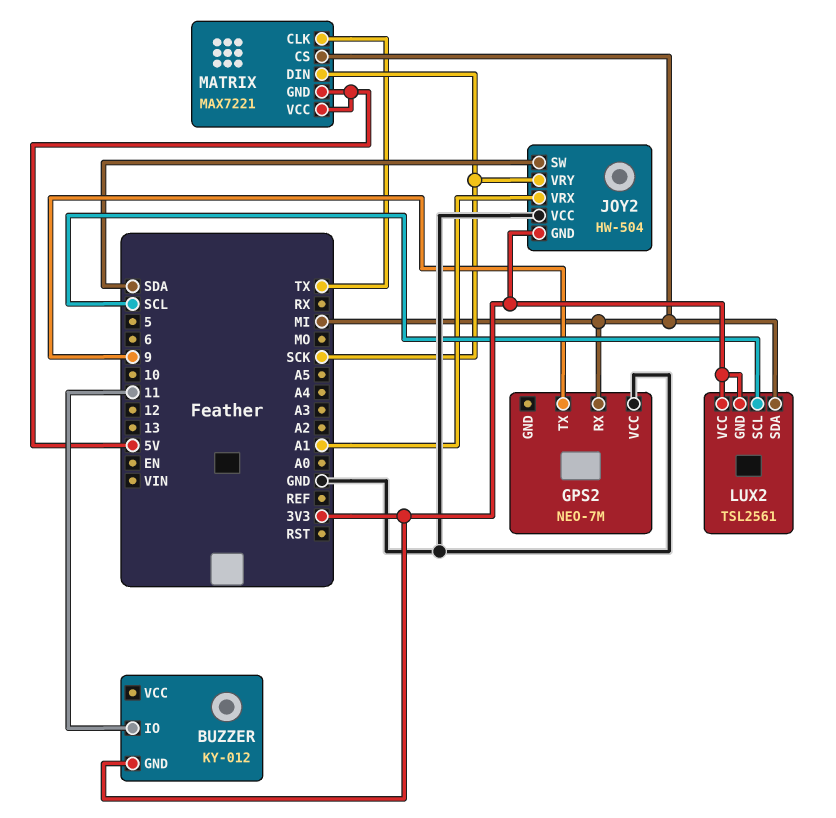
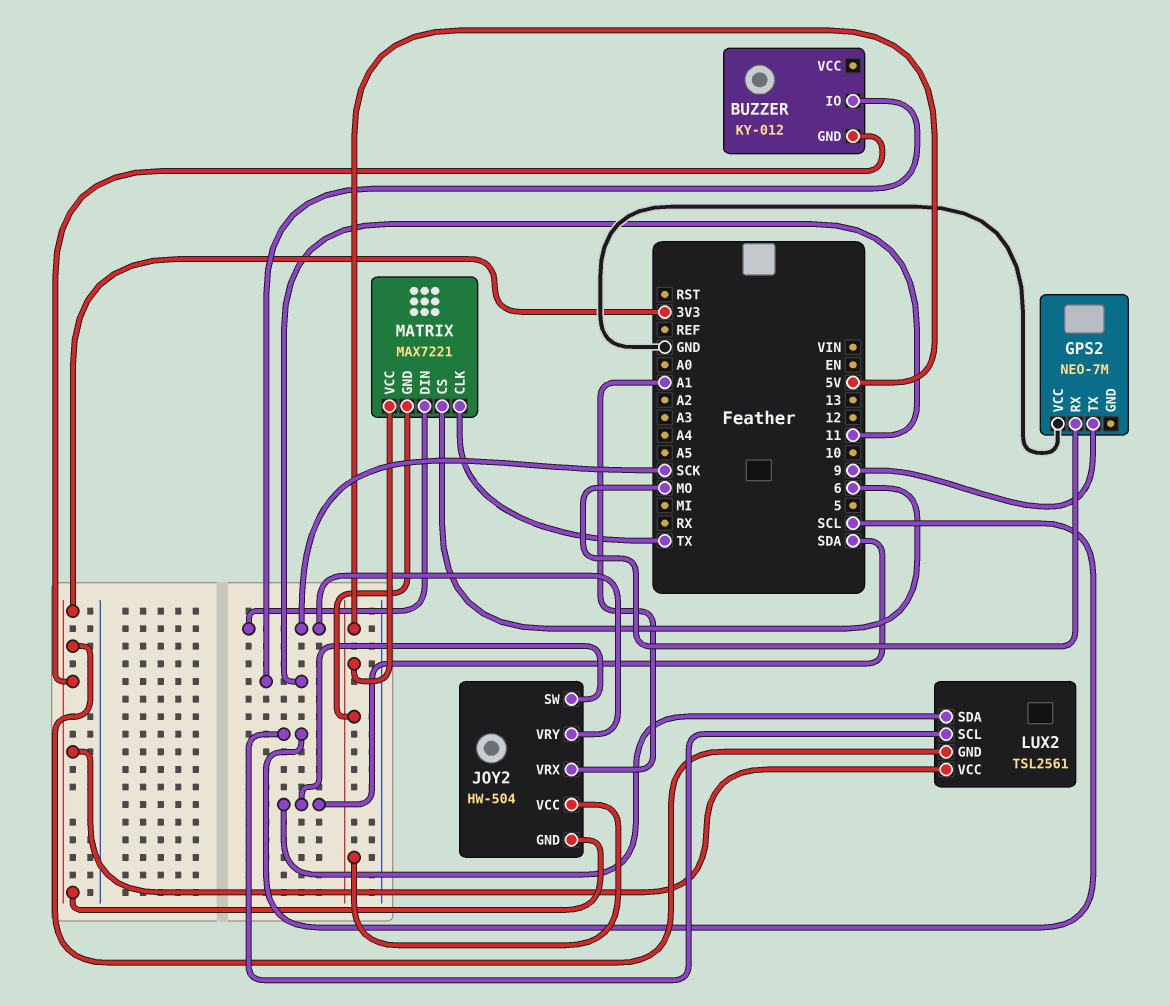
GPS2 pin RX: MI -> MO
JOY2 pin VCC: GND -> 5V
LUX2 pin SDA: MI -> SDA
MATRIX pin CS: MI -> 6

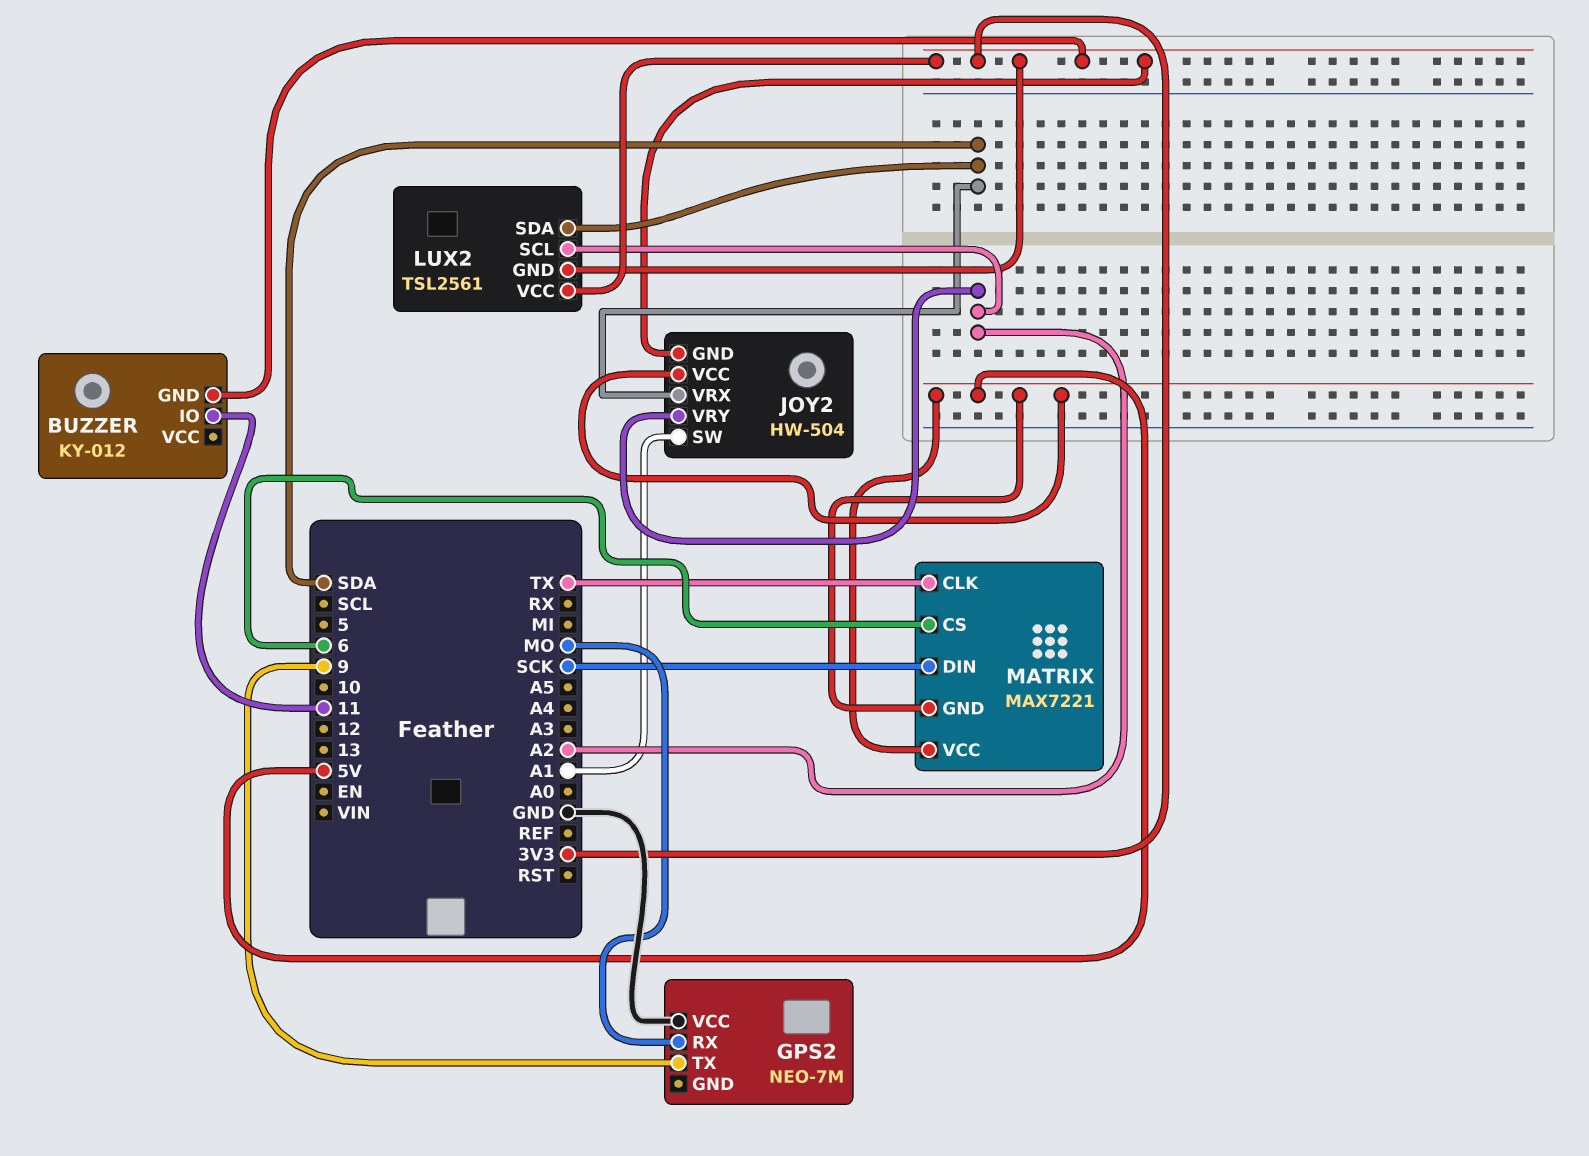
JOY2 pin SW: SDA -> A1
JOY2 pin VRX: A1 -> SDA
JOY2 pin VRY: SCK -> A2
LUX2 pin SCL: SCL -> A2

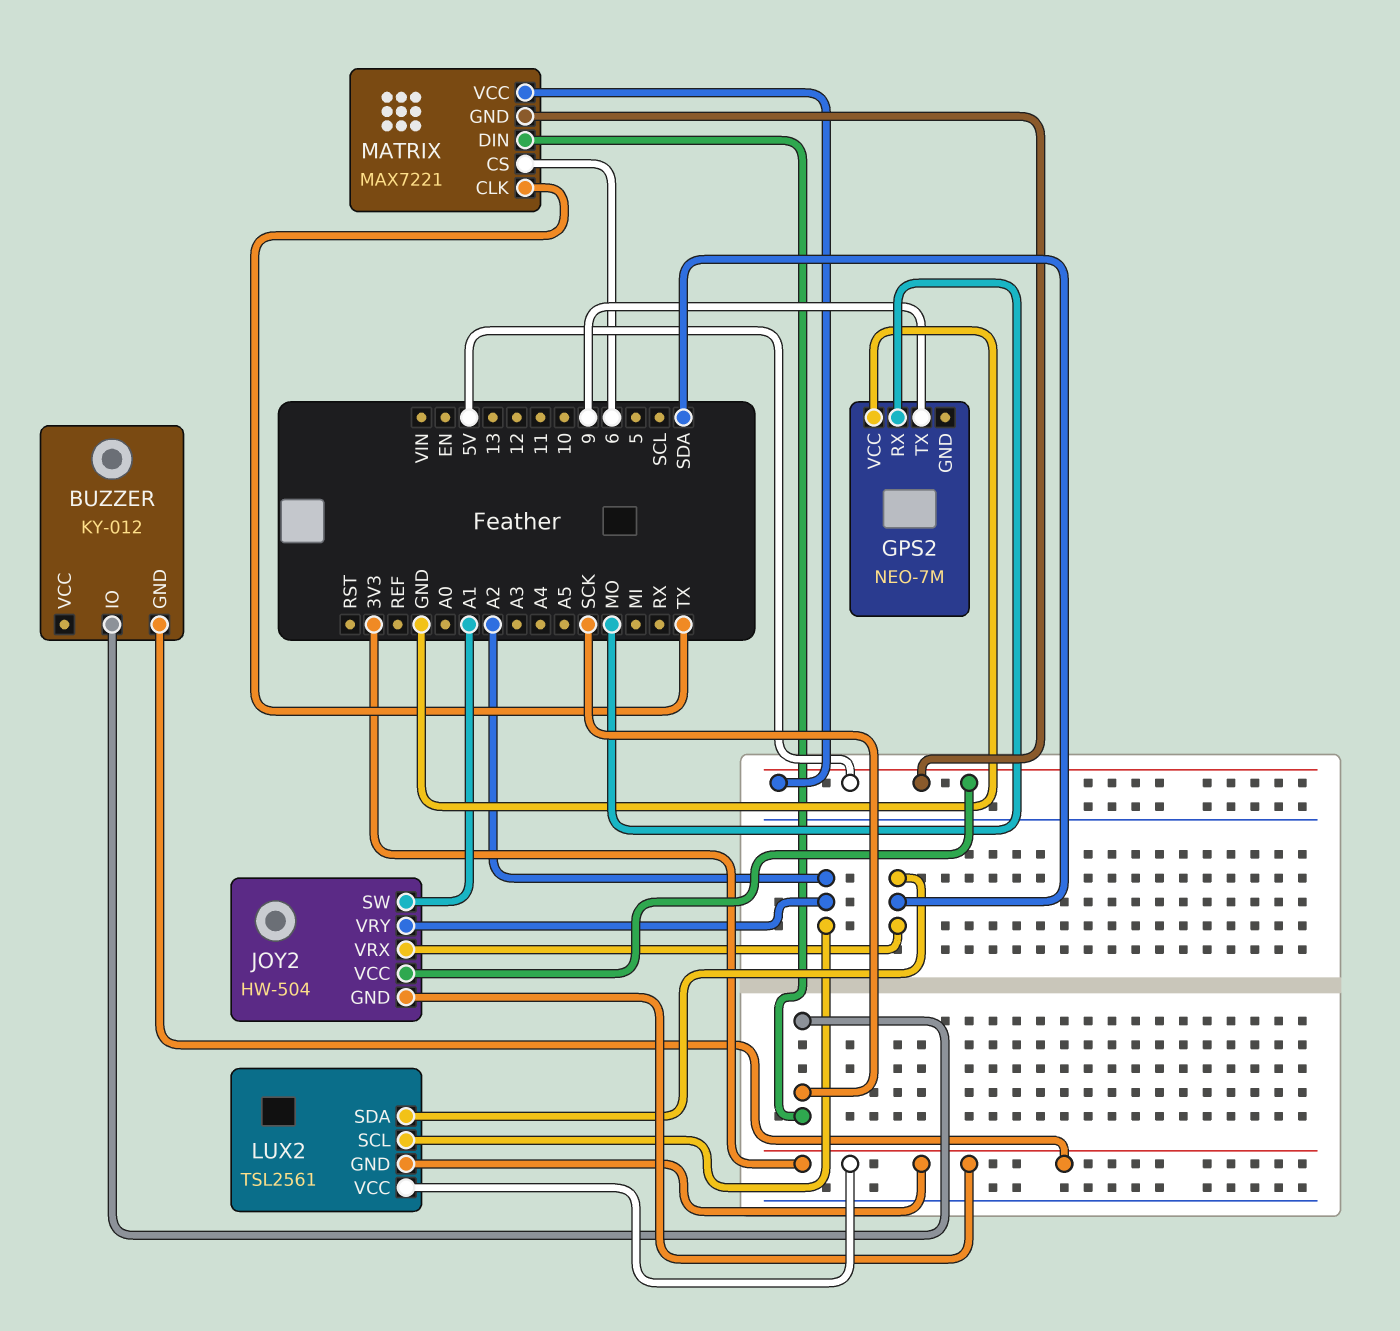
BUZZER pin IO: 11 -> SCK

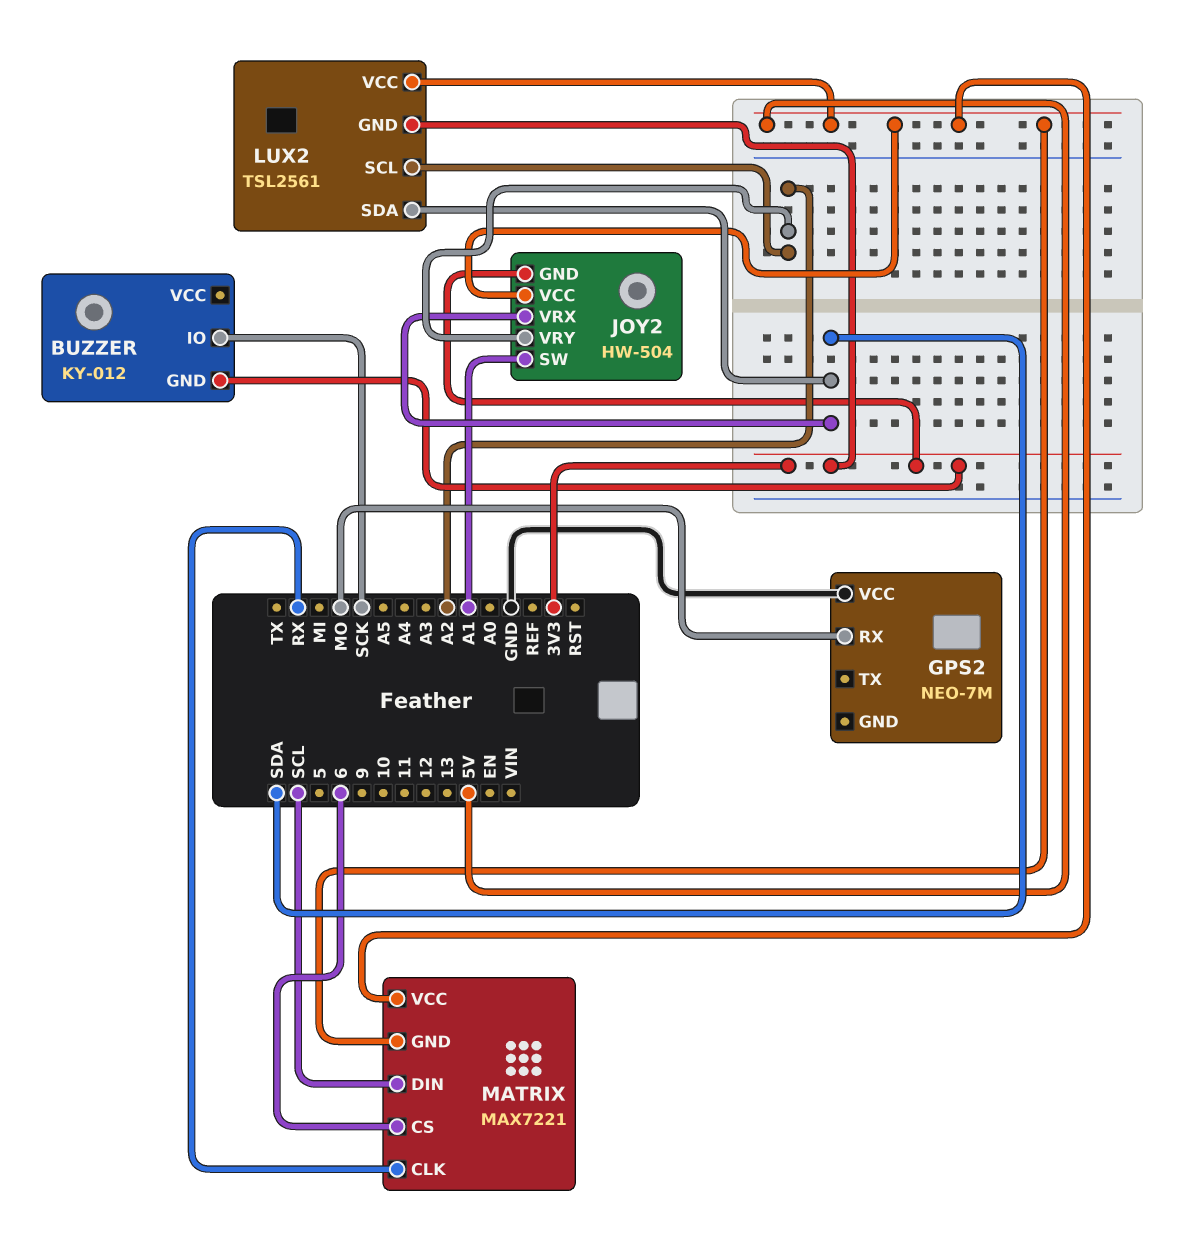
GPS2 pin TX: 9 -> none
LUX2 pin VCC: 3V3 -> 5V
MATRIX pin CLK: TX -> RX
MATRIX pin DIN: SCK -> SCL

